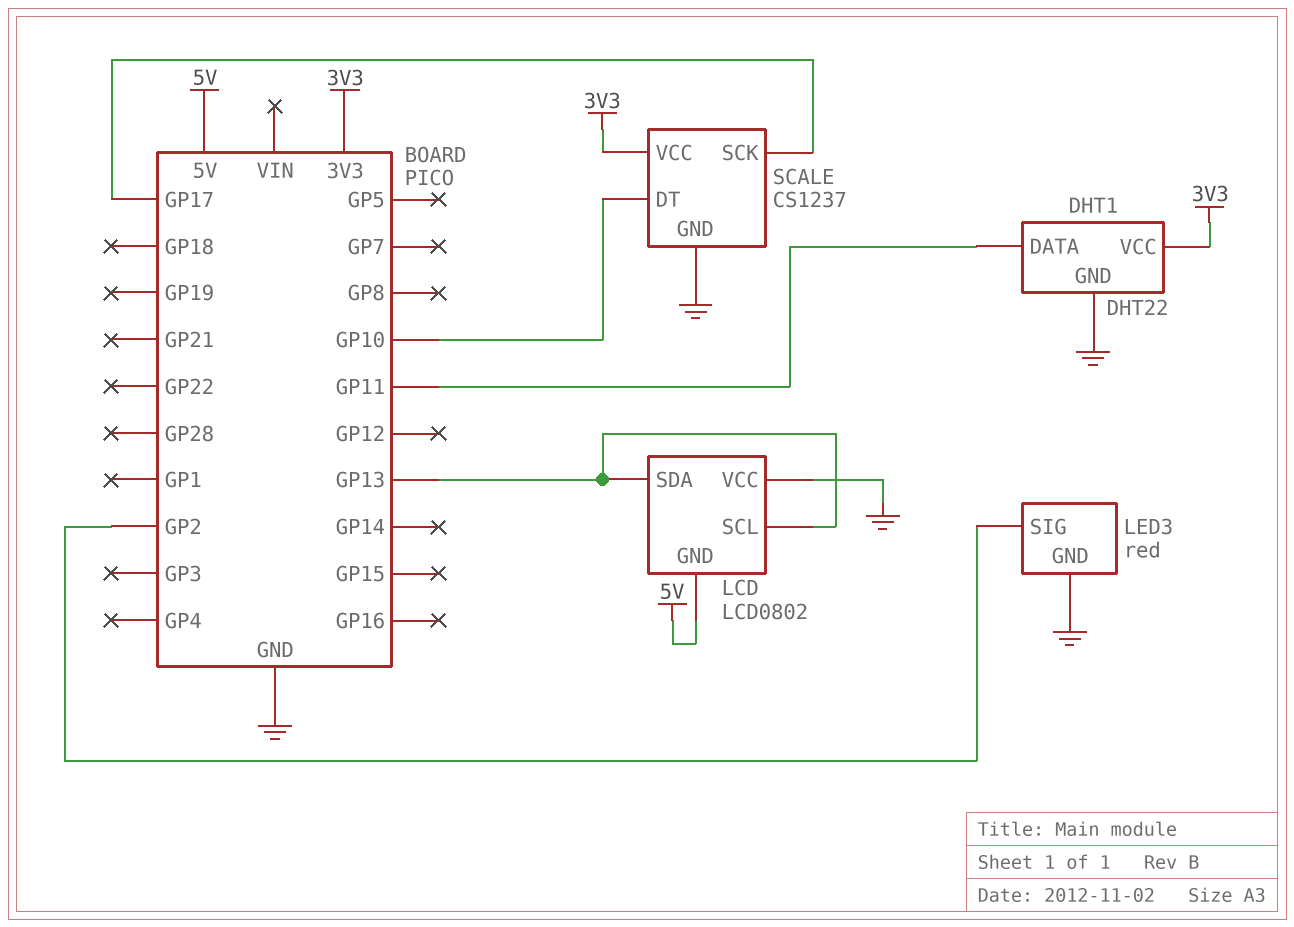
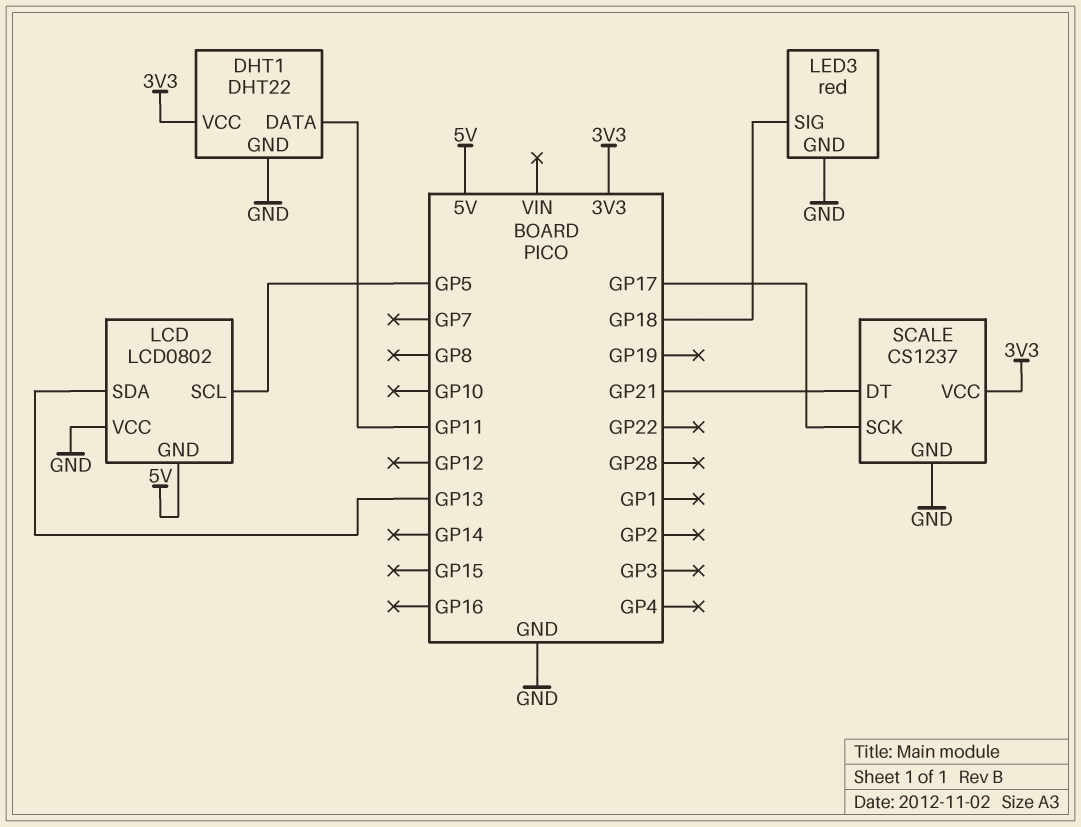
LCD pin SCL: GP13 -> GP5
LED3 pin SIG: GP2 -> GP18
SCALE pin DT: GP10 -> GP21

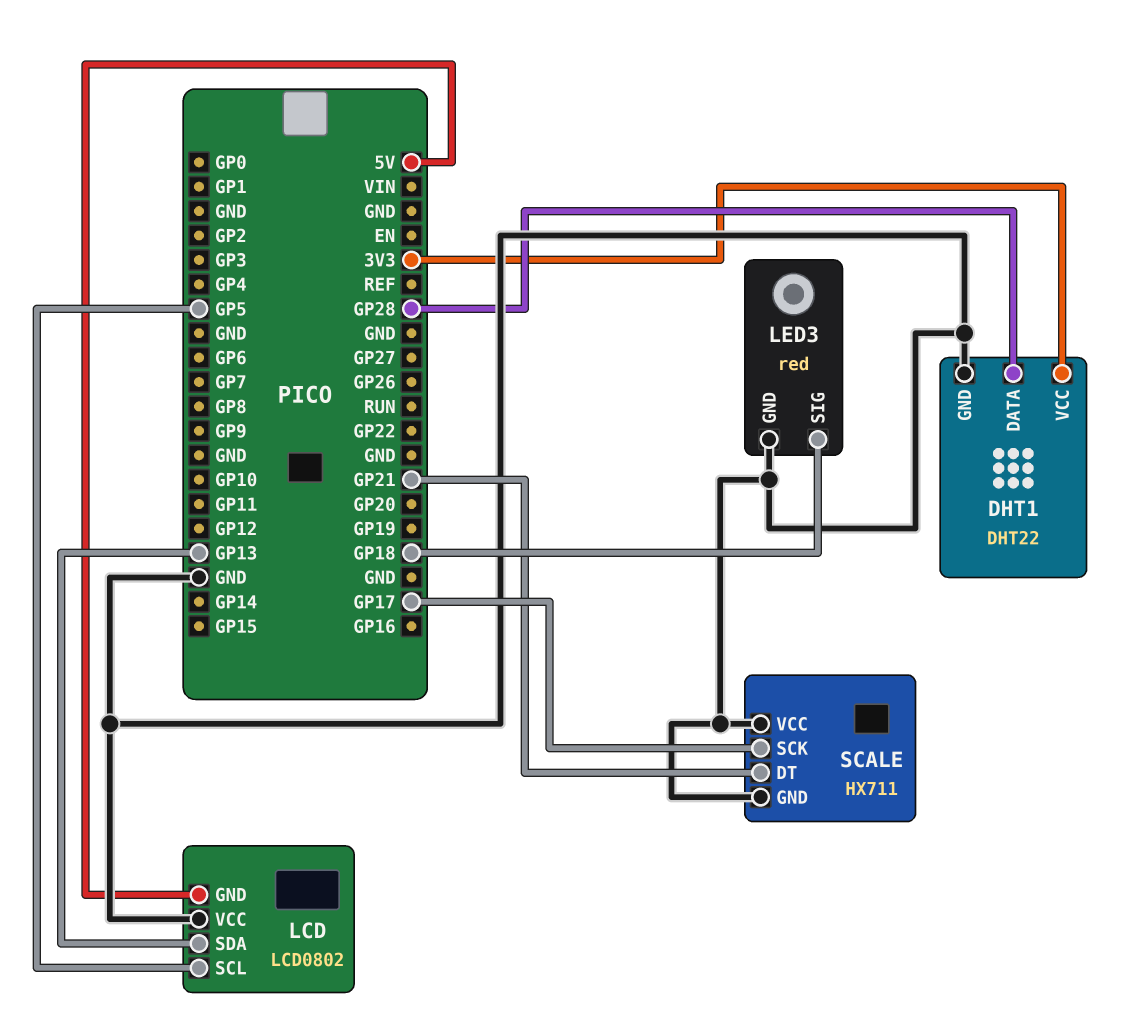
DHT1 pin DATA: GP11 -> GP28
SCALE: CS1237 -> HX711
SCALE pin VCC: 3V3 -> GND

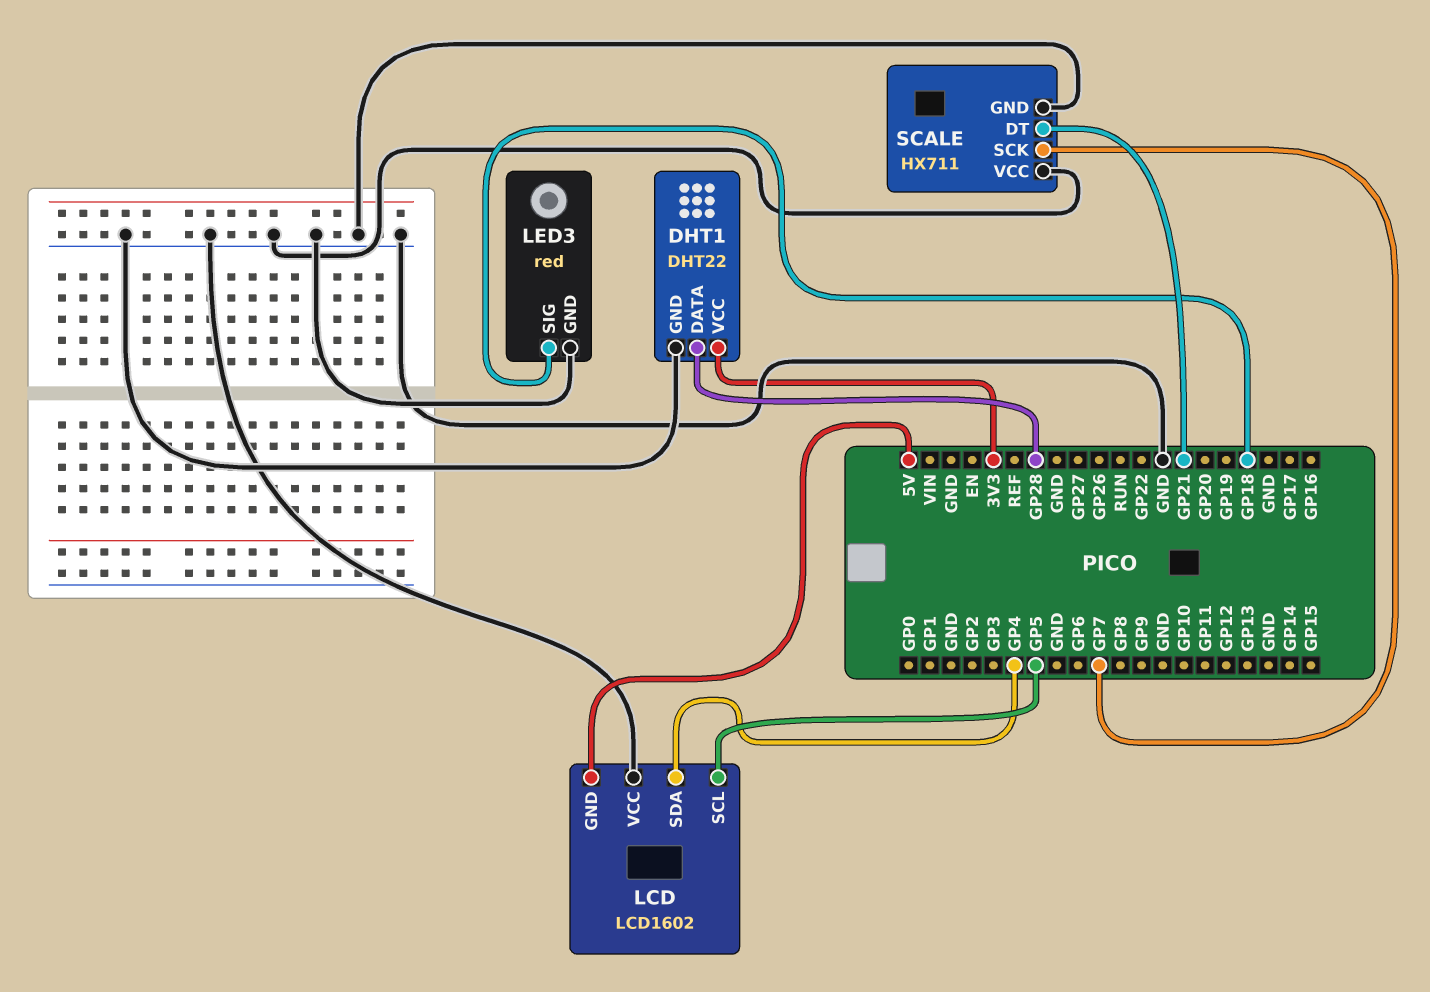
LCD: LCD0802 -> LCD1602
LCD pin SDA: GP13 -> GP4
SCALE pin SCK: GP17 -> GP7

